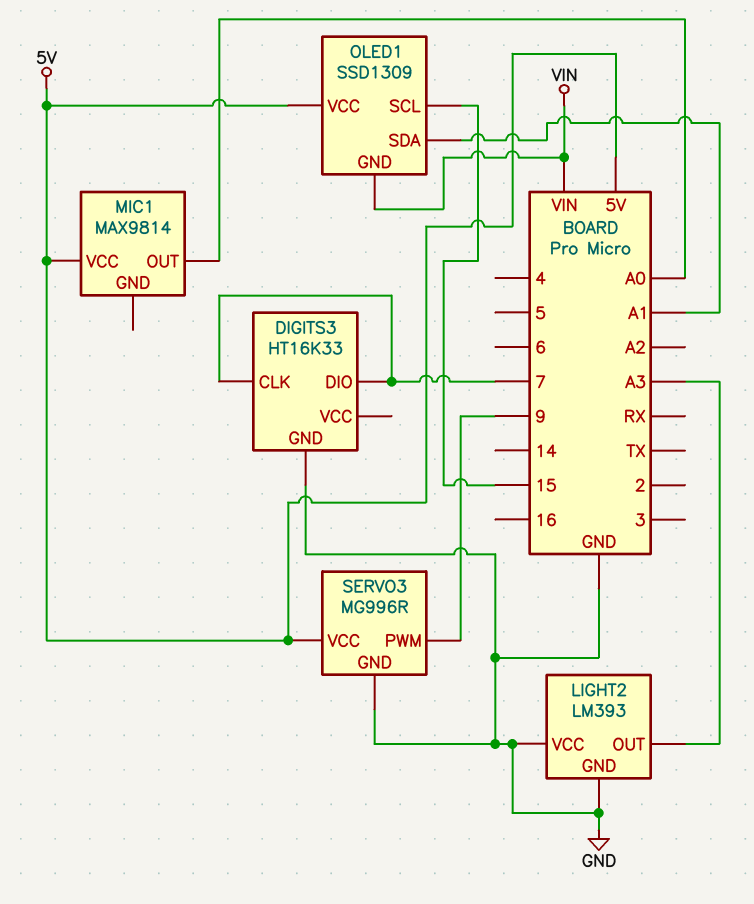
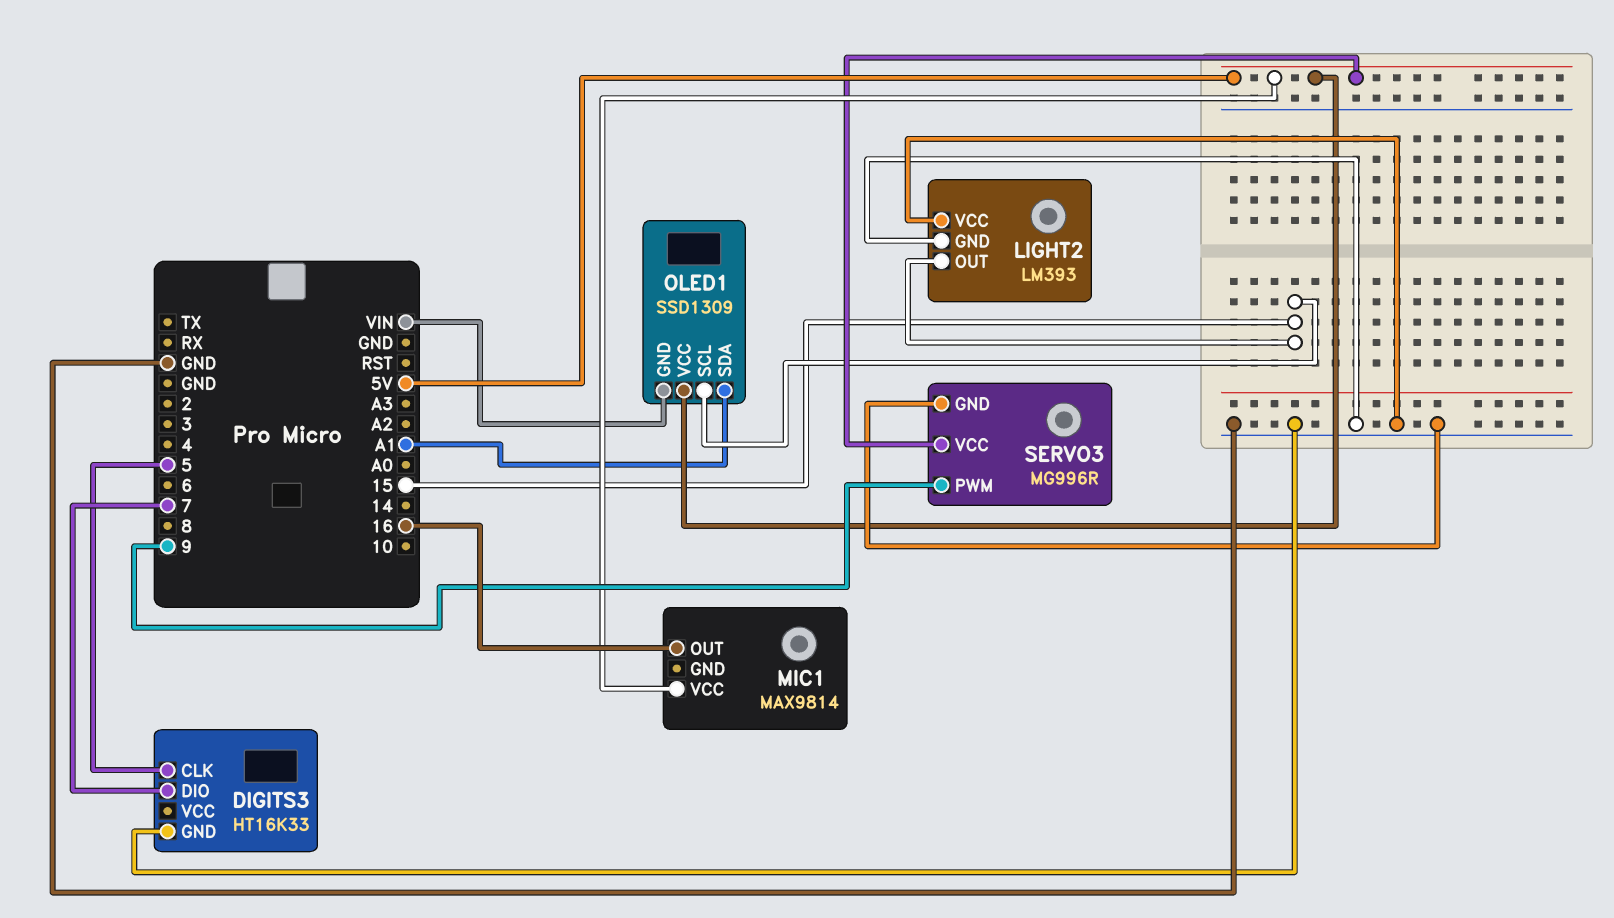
DIGITS3 pin CLK: 7 -> 5
LIGHT2 pin OUT: A3 -> 15
MIC1 pin OUT: A0 -> 16

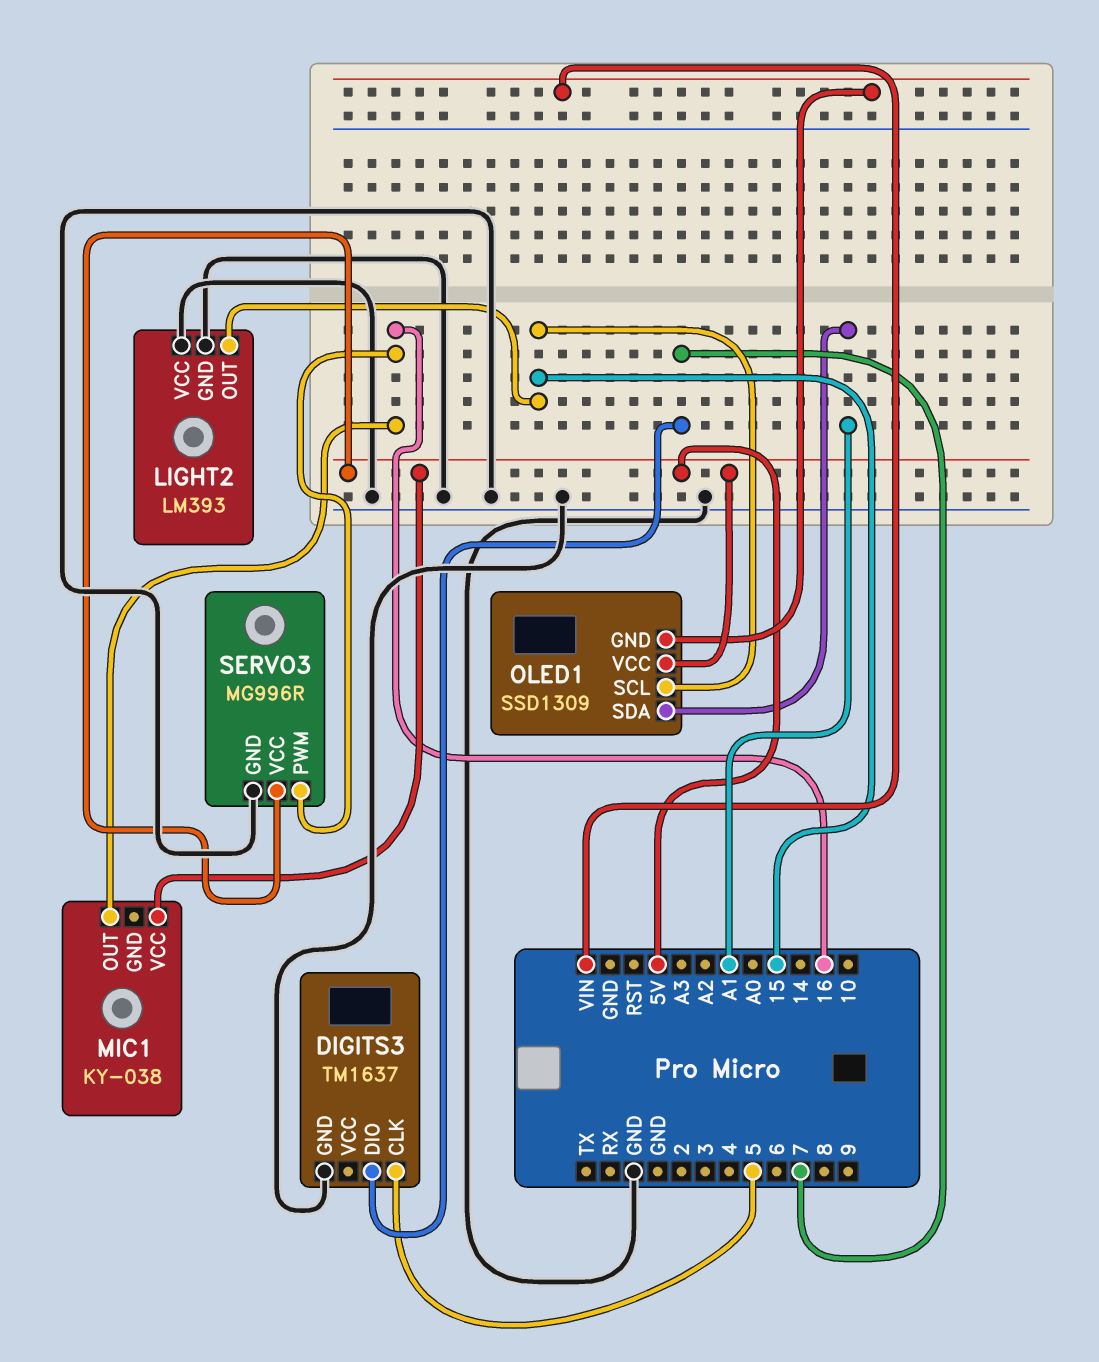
DIGITS3: HT16K33 -> TM1637
MIC1: MAX9814 -> KY-038
SERVO3 pin PWM: 9 -> 16

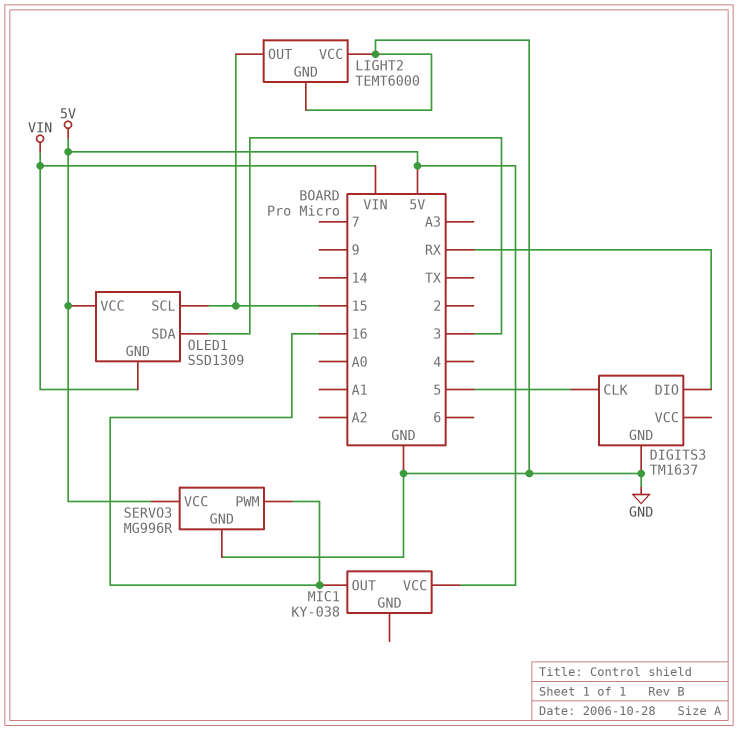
DIGITS3 pin DIO: 7 -> RX
LIGHT2: LM393 -> TEMT6000
OLED1 pin SDA: A1 -> 3

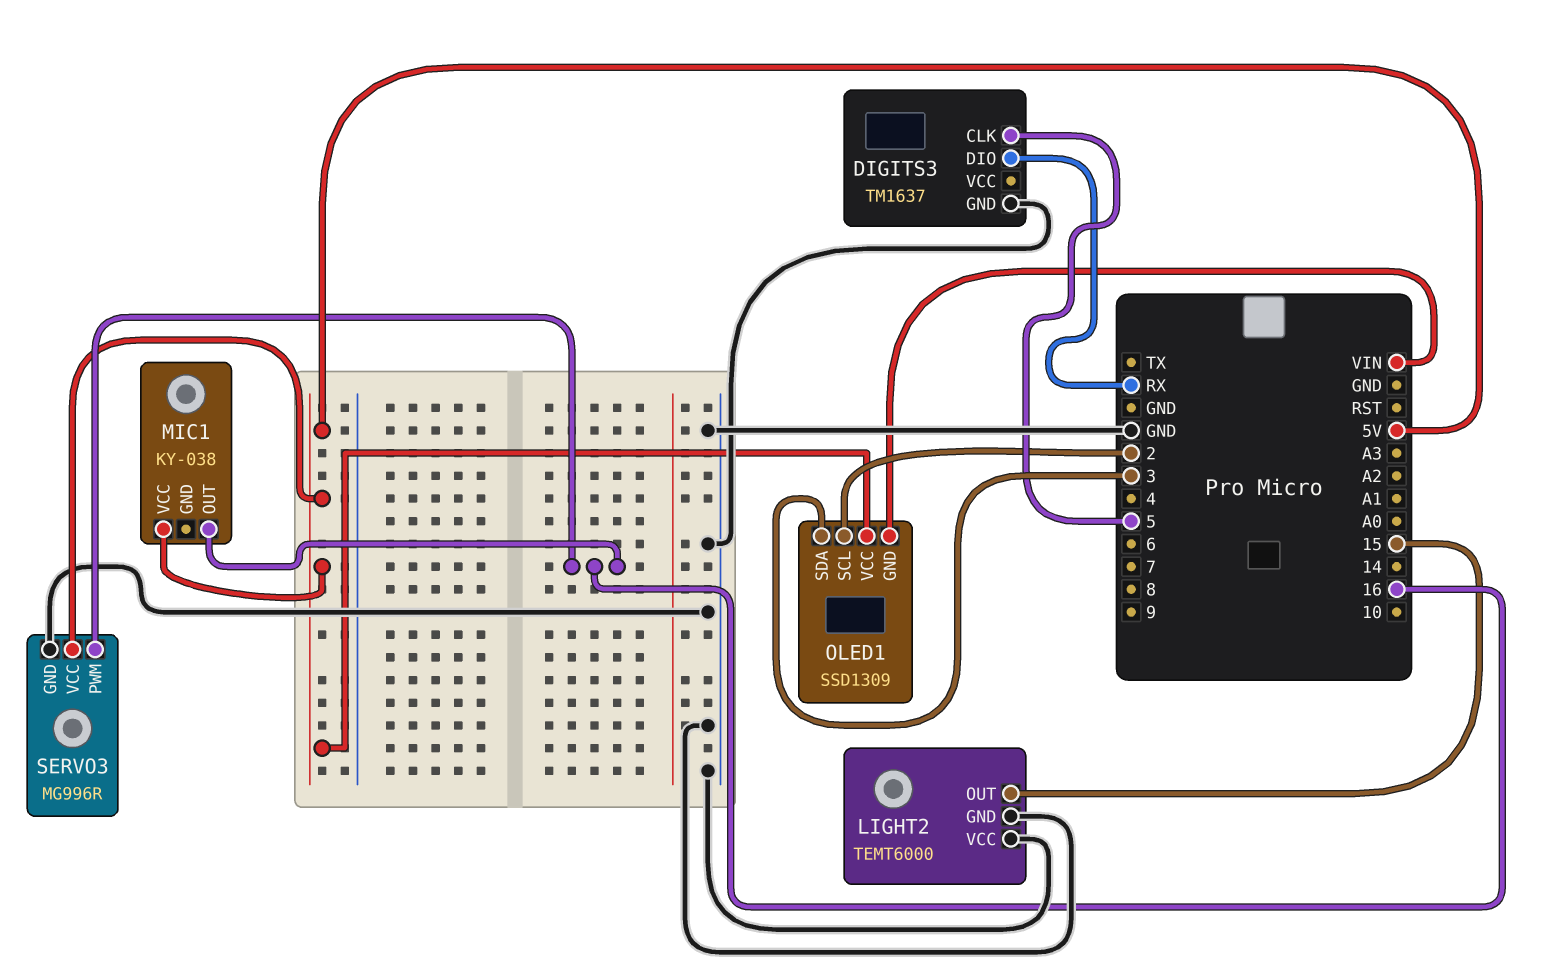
OLED1 pin SCL: 15 -> 2

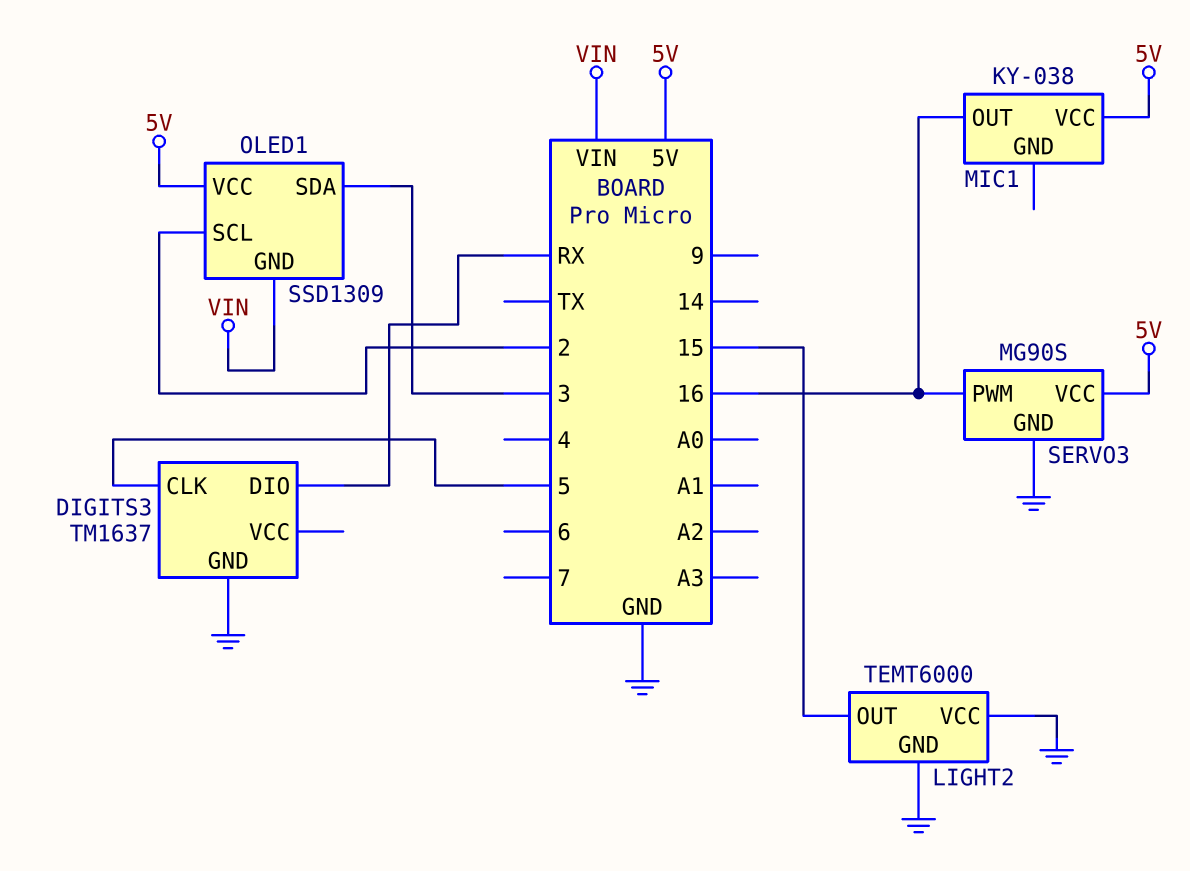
SERVO3: MG996R -> MG90S

